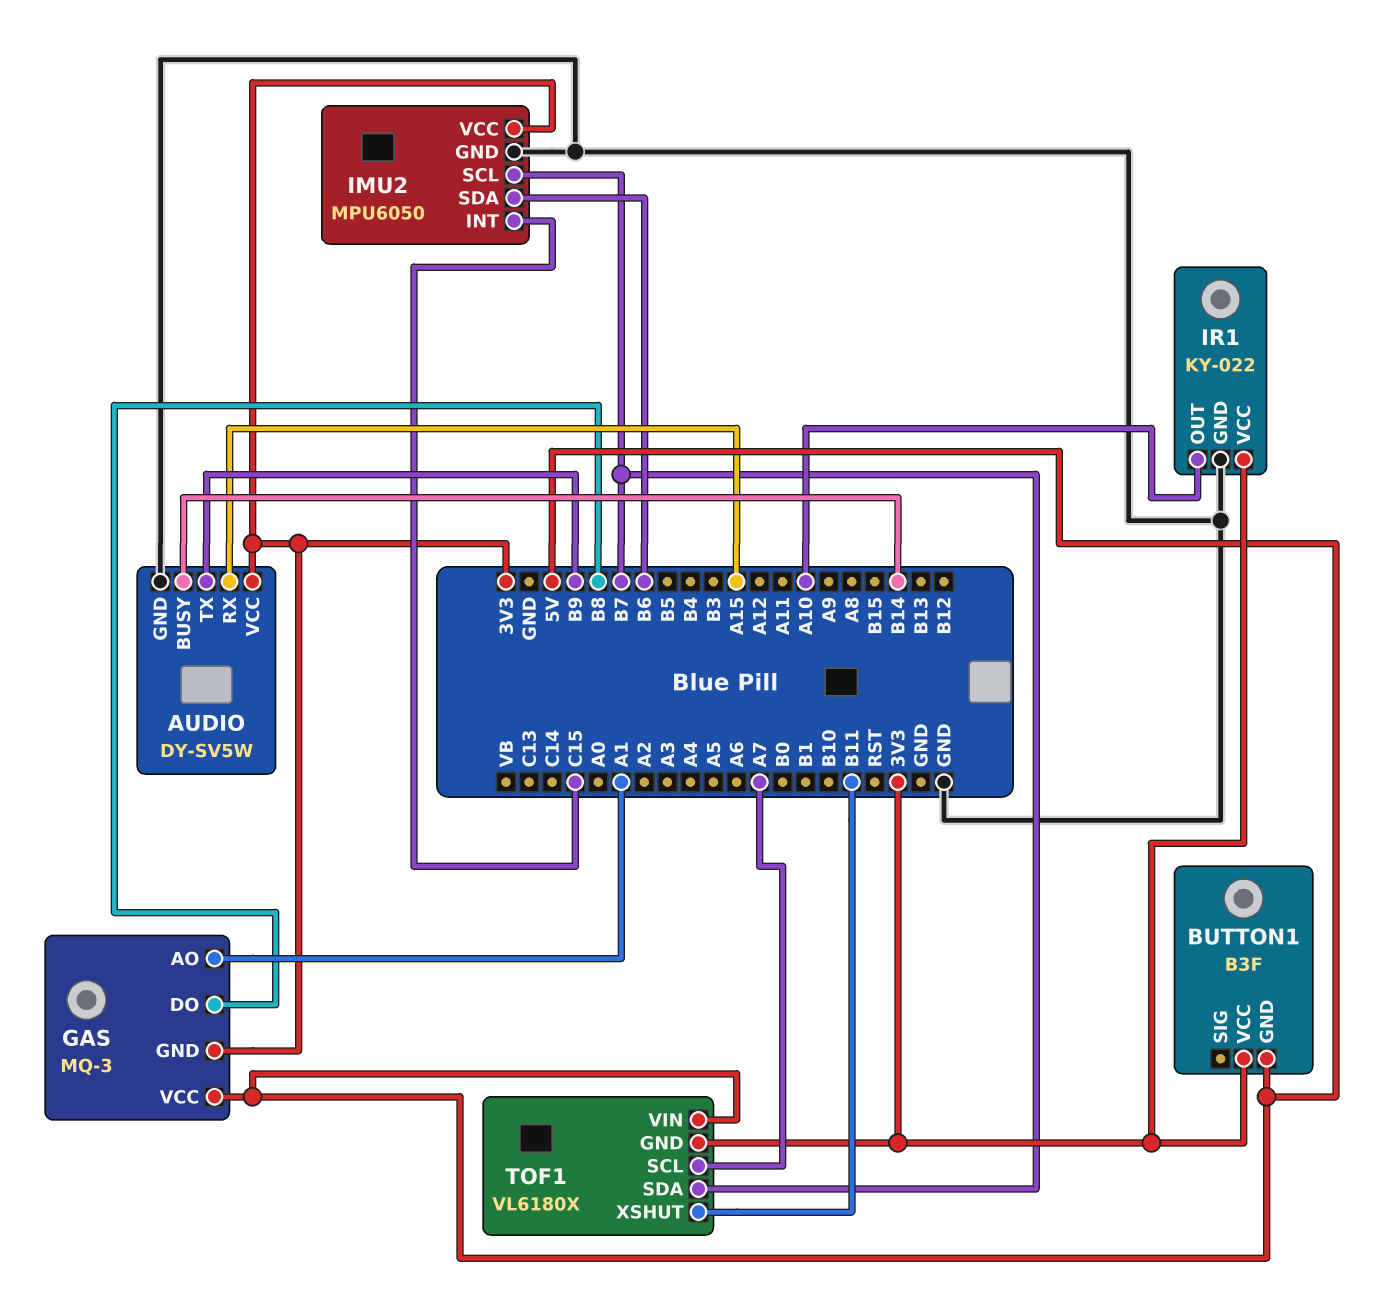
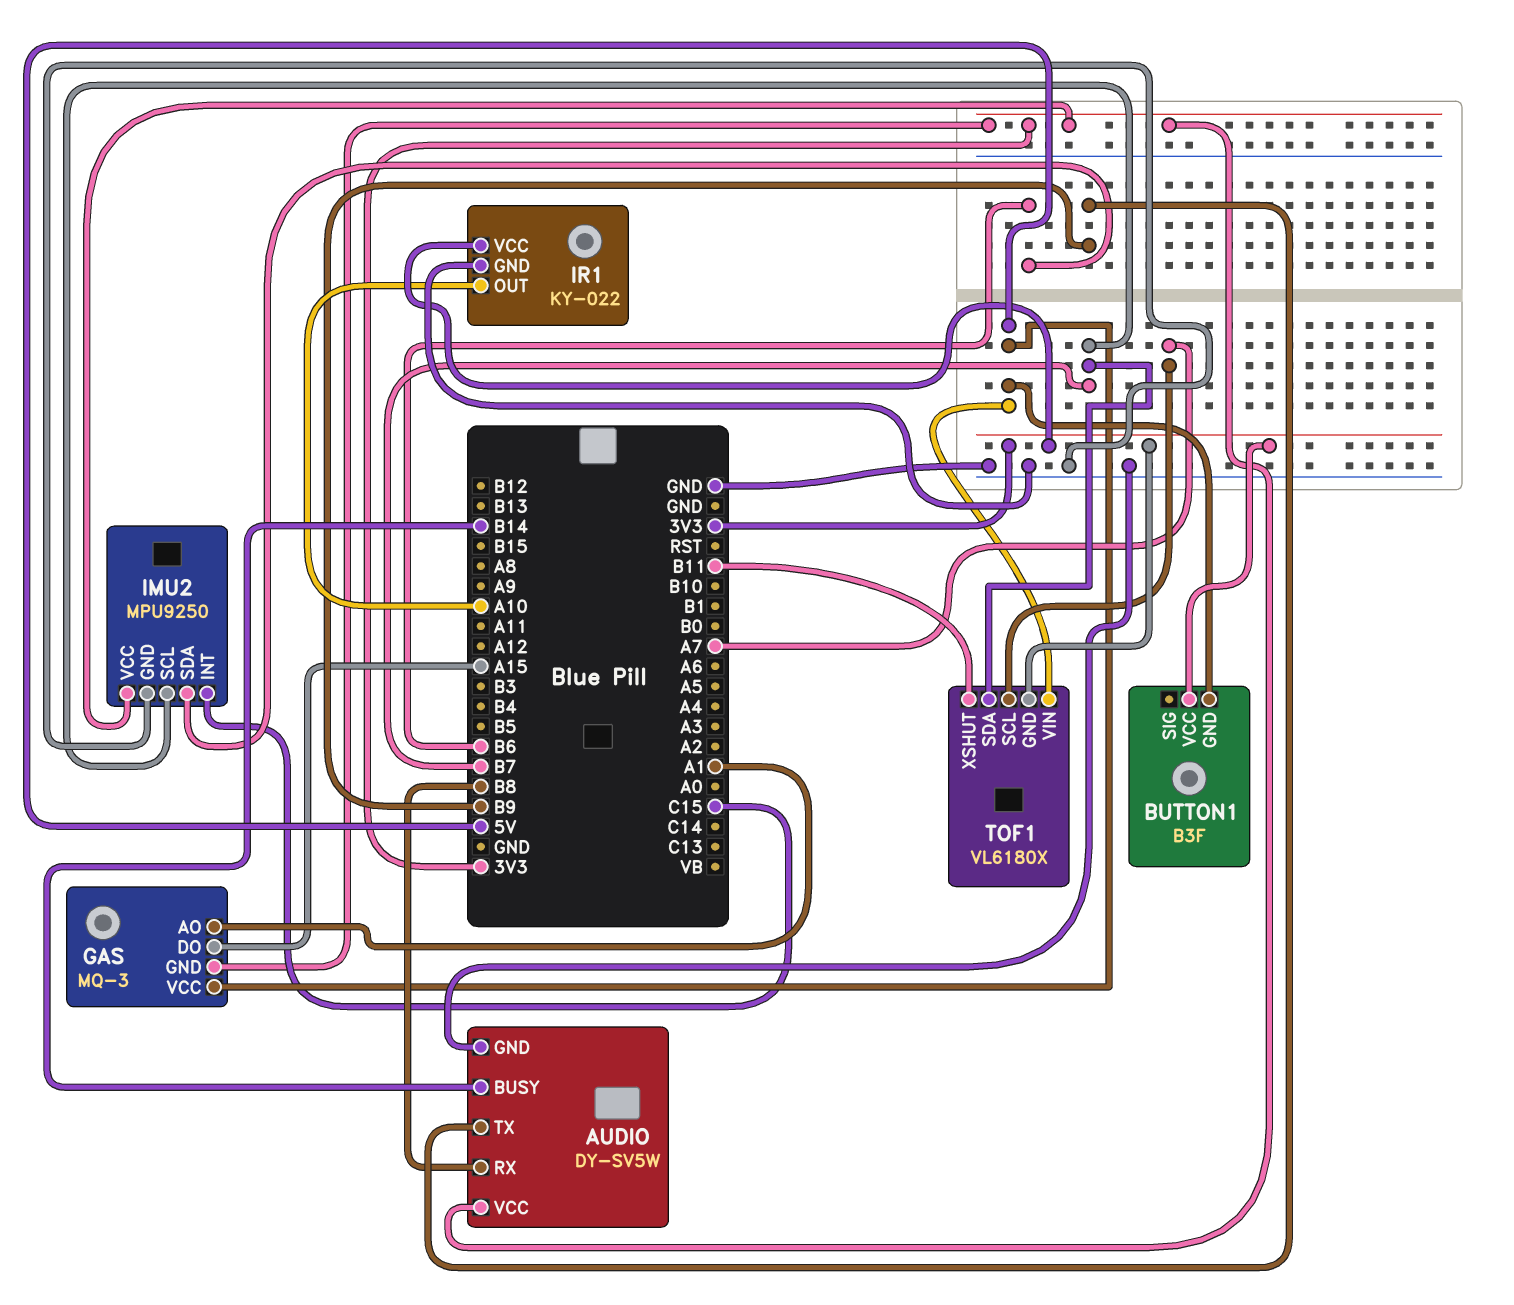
AUDIO pin RX: A15 -> B8
GAS pin DO: B8 -> A15
IMU2: MPU6050 -> MPU9250

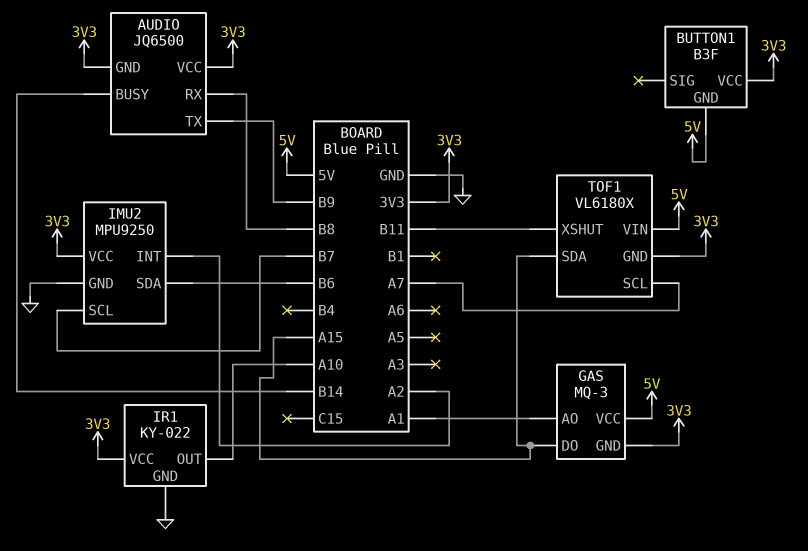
AUDIO: DY-SV5W -> JQ6500
AUDIO pin GND: GND -> 3V3
IMU2 pin INT: C15 -> A2
TOF1 pin SDA: B7 -> A15

